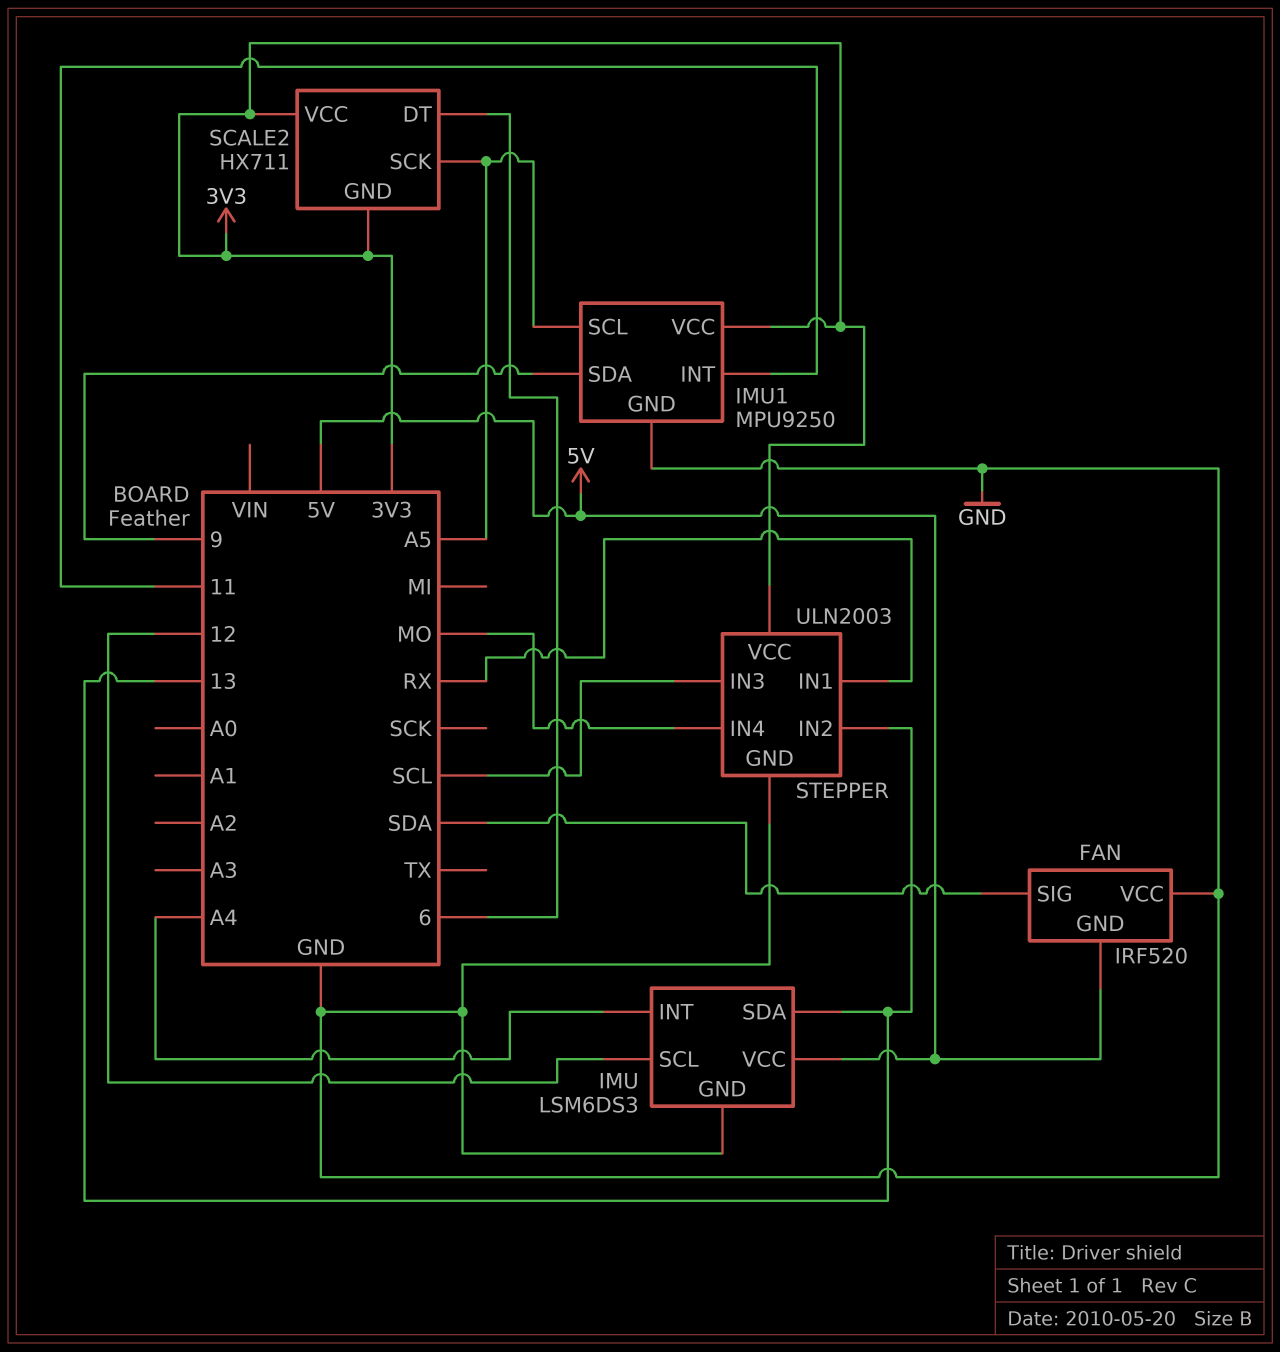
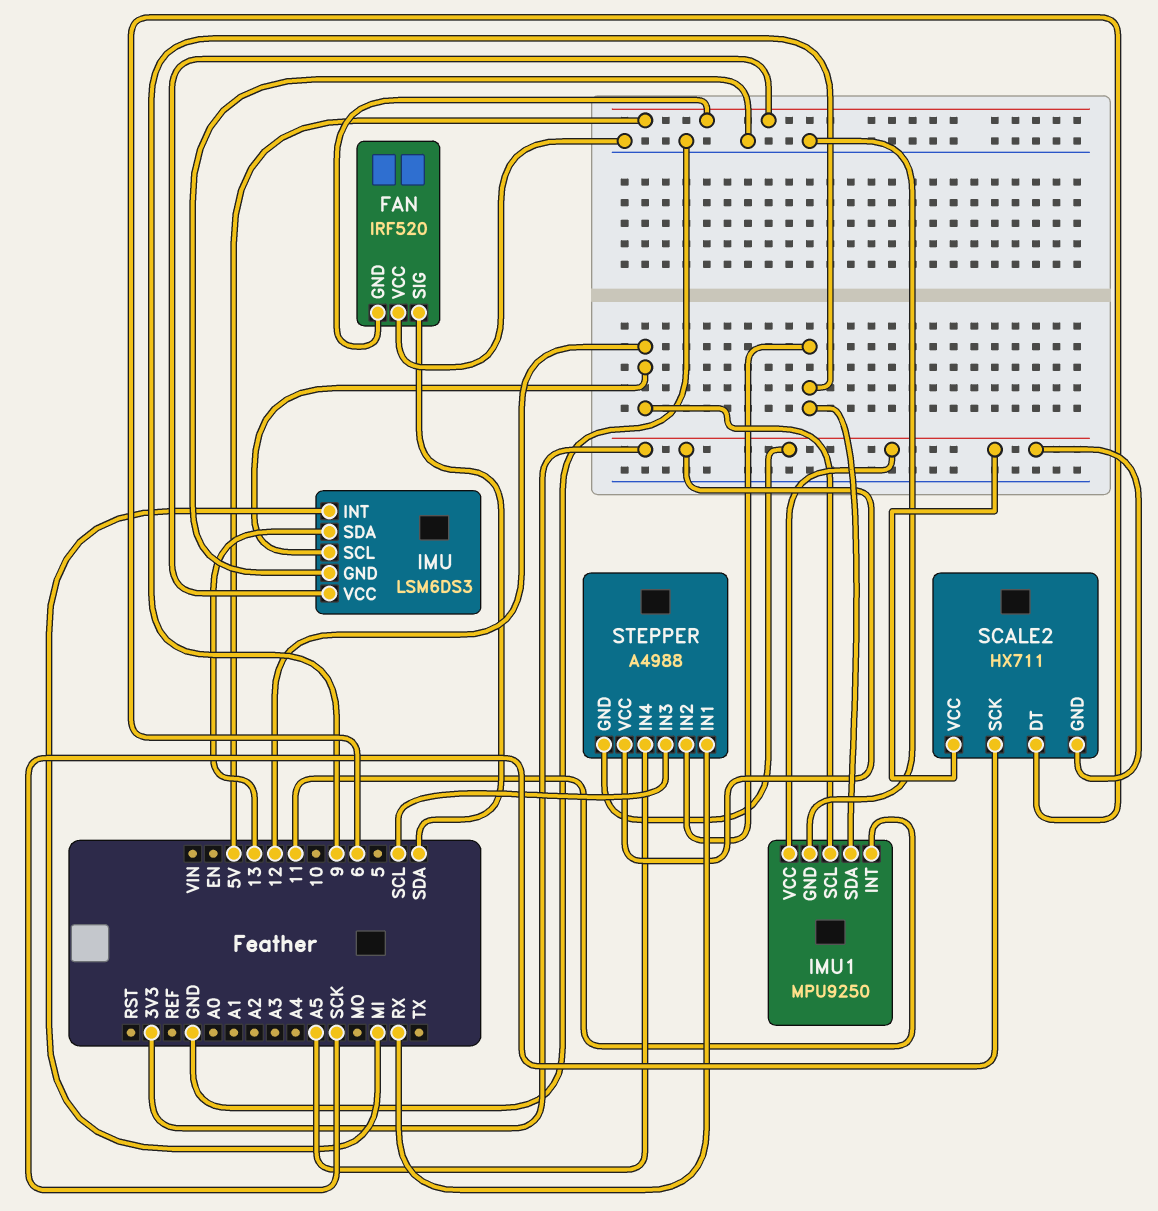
IMU pin INT: A4 -> MI
IMU1 pin SCL: A5 -> 12
SCALE2 pin SCK: A5 -> SCK
STEPPER: ULN2003 -> A4988
STEPPER pin GND: GND -> 3V3
STEPPER pin IN2: 13 -> 9
STEPPER pin IN4: MO -> A5

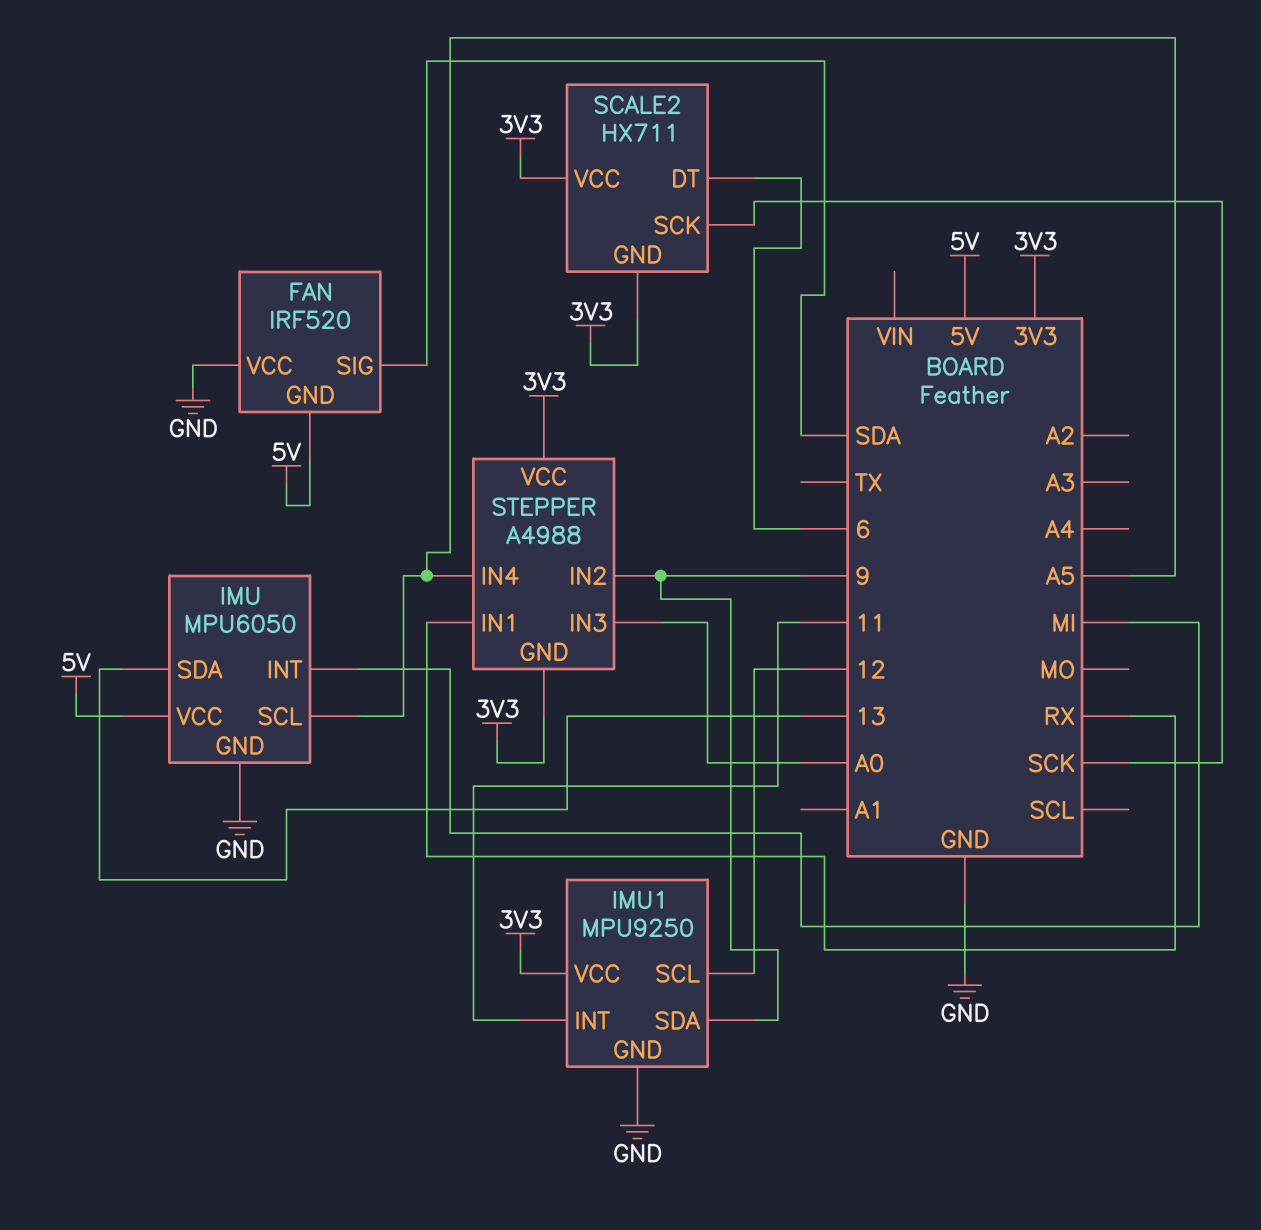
IMU: LSM6DS3 -> MPU6050
IMU pin SCL: 12 -> A5
STEPPER pin IN3: SCL -> A0

